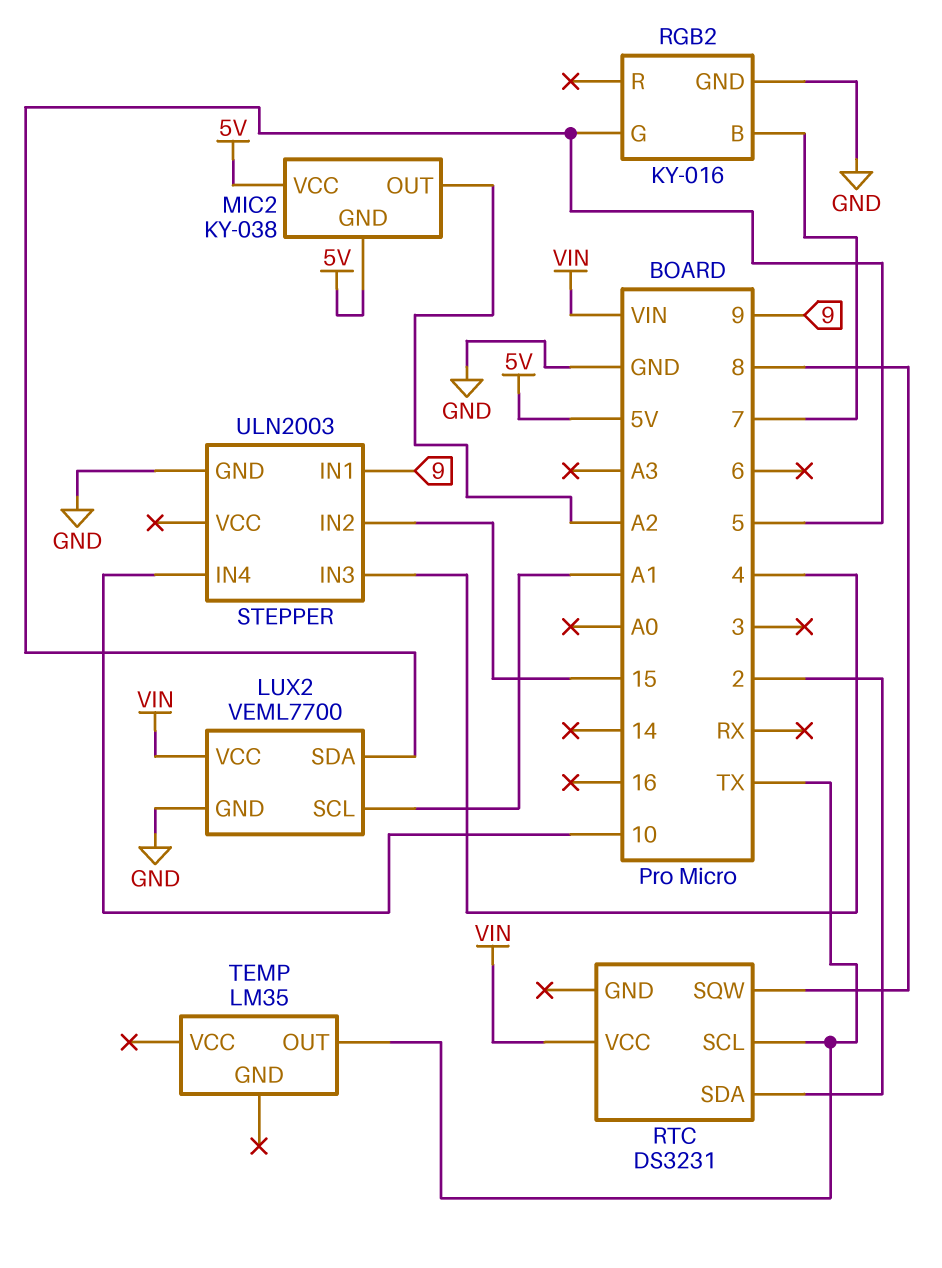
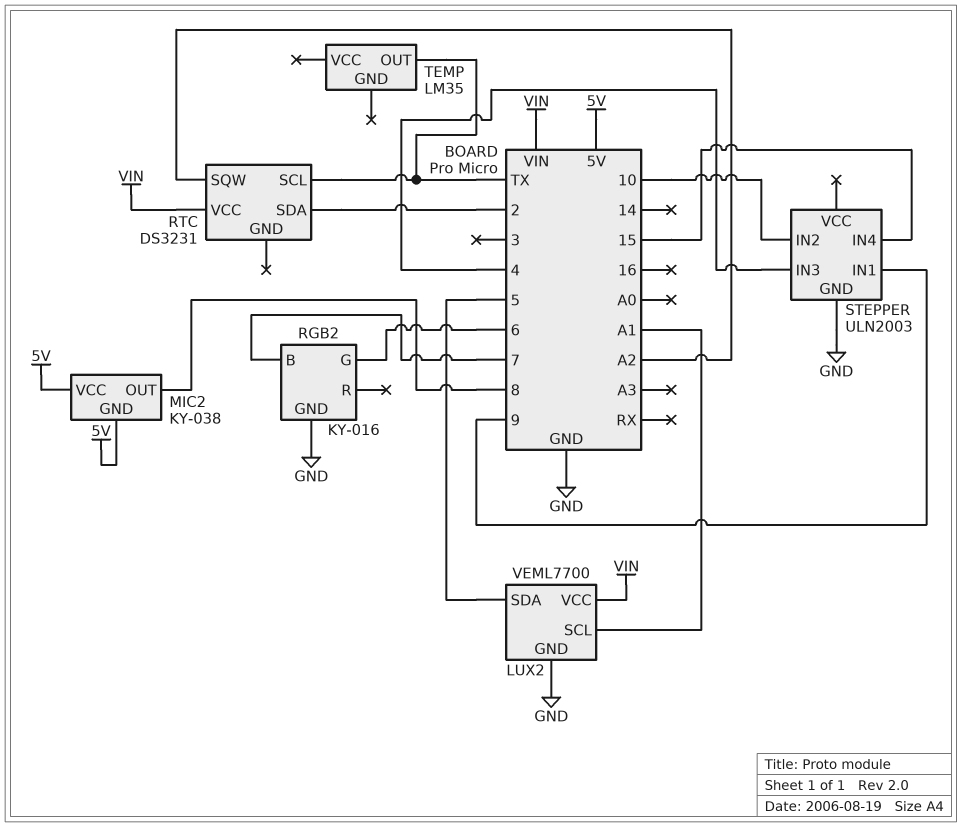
MIC2 pin OUT: A2 -> 8
RGB2 pin G: 5 -> 6
RTC pin SQW: 8 -> A2
STEPPER pin IN2: 15 -> 10
STEPPER pin IN4: 10 -> 15

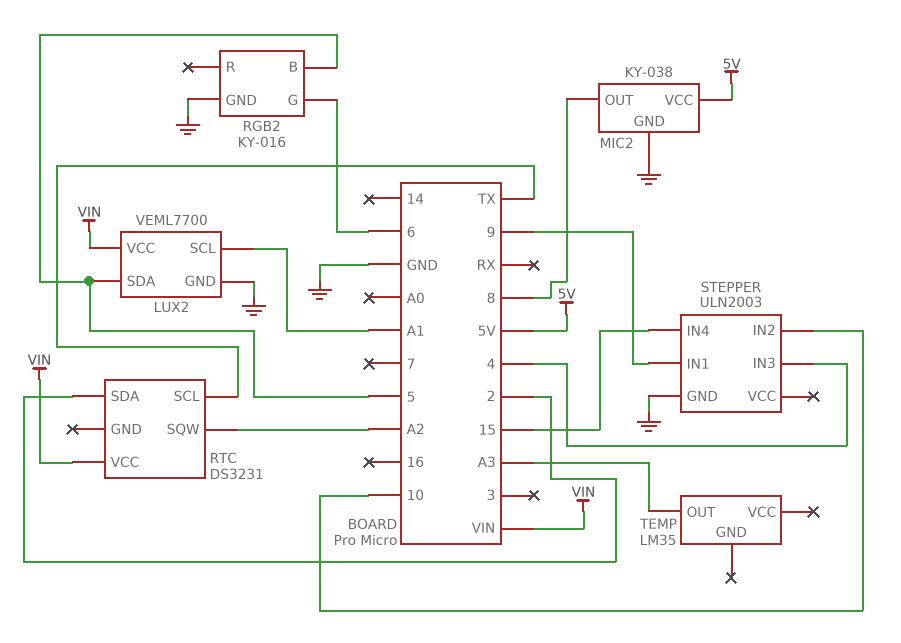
MIC2 pin GND: 5V -> GND
RGB2 pin B: 7 -> 5
TEMP pin OUT: TX -> A3

